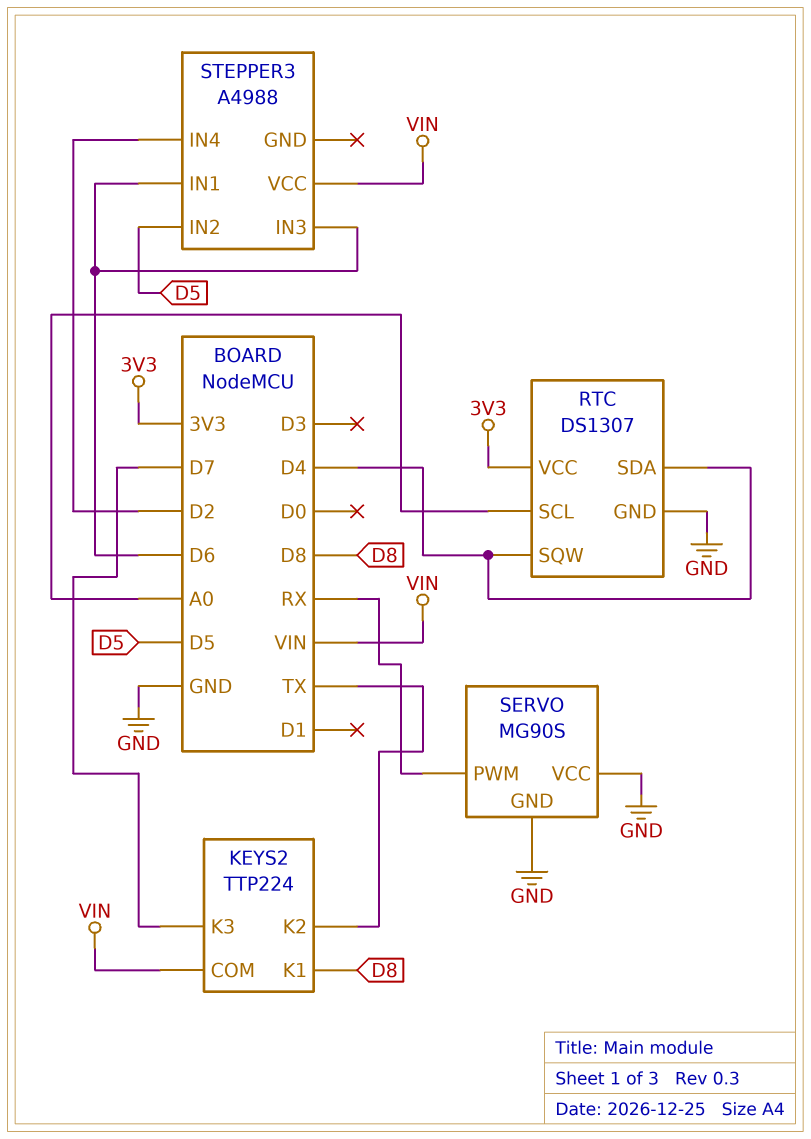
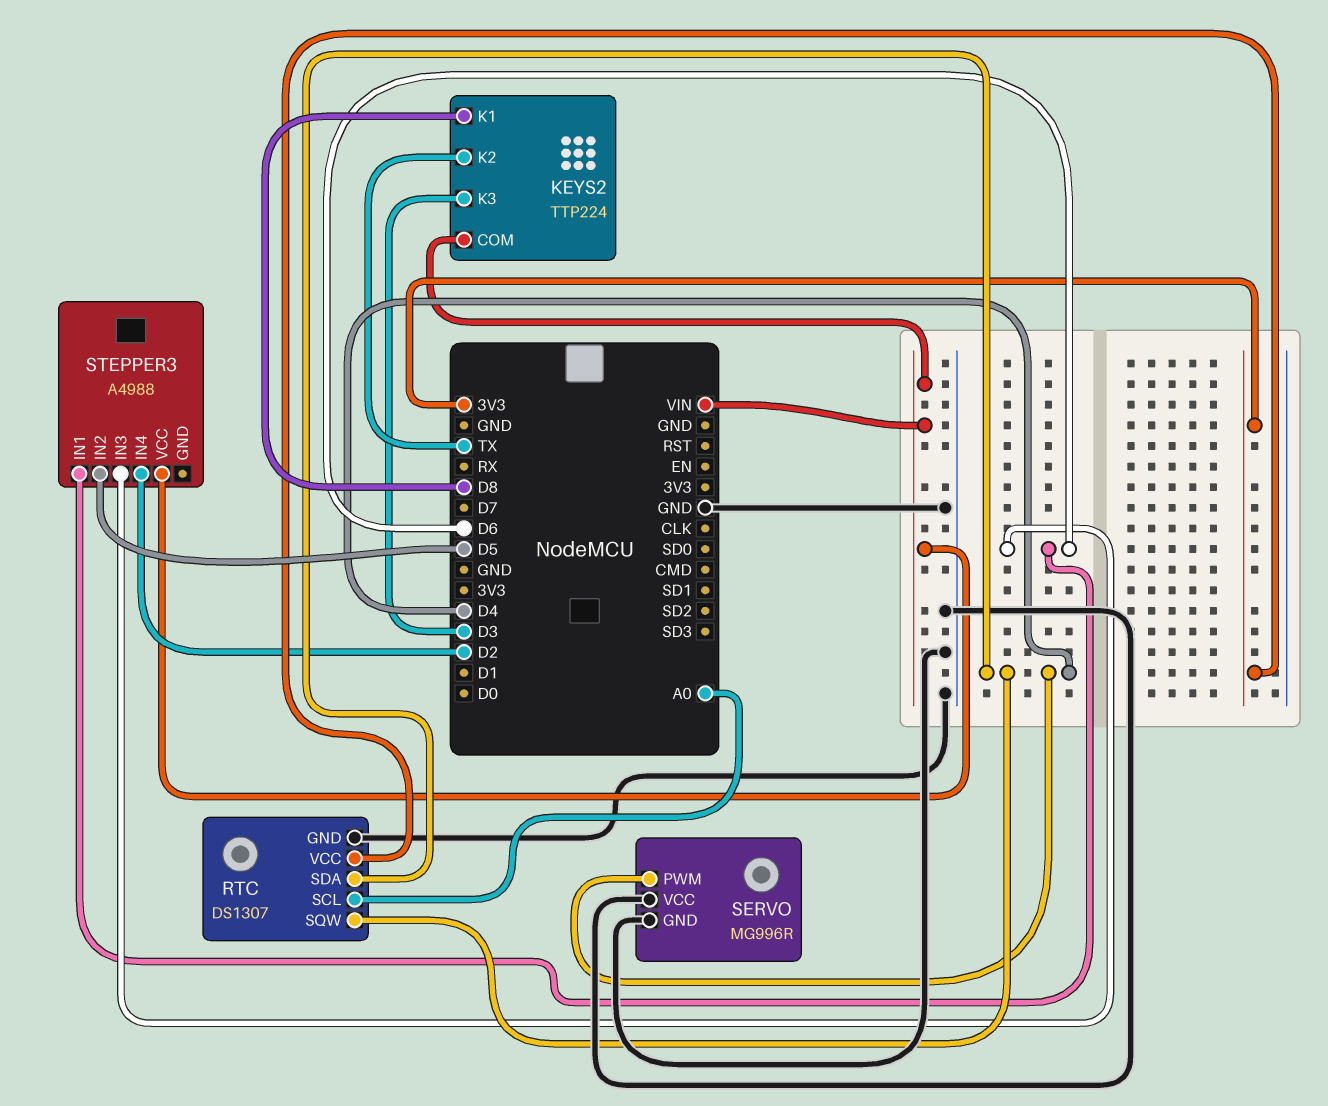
KEYS2 pin K3: D7 -> D3
SERVO: MG90S -> MG996R
SERVO pin PWM: RX -> D4

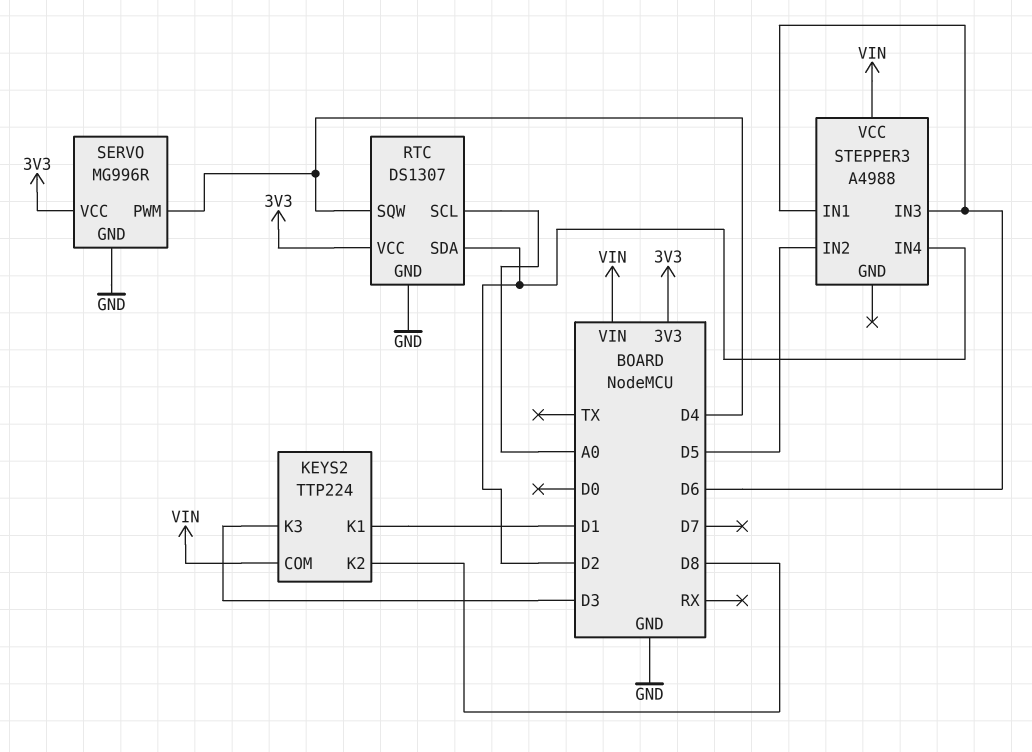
KEYS2 pin K1: D8 -> D1
KEYS2 pin K2: TX -> D8
RTC pin SDA: D4 -> D2
SERVO pin VCC: GND -> 3V3

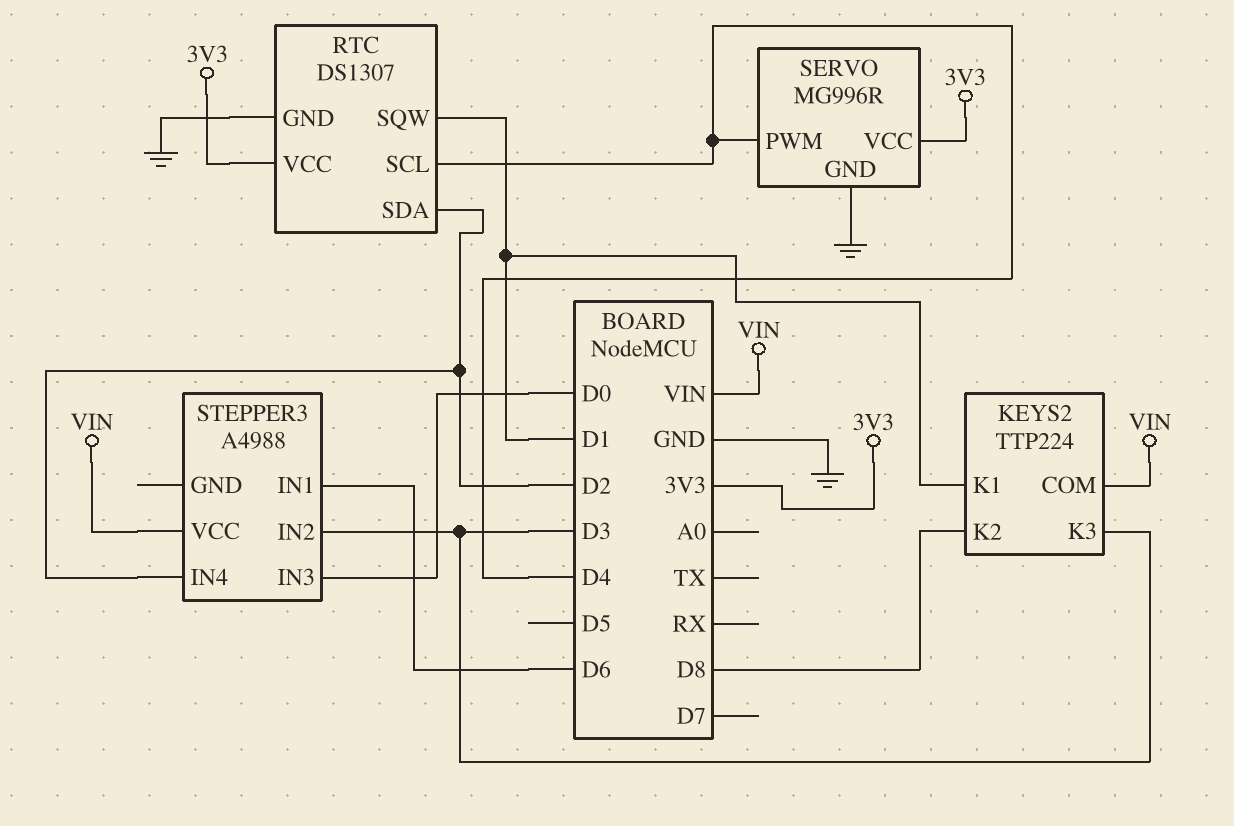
RTC pin SCL: A0 -> D4
RTC pin SQW: D4 -> D1
STEPPER3 pin IN2: D5 -> D3
STEPPER3 pin IN3: D6 -> D0

